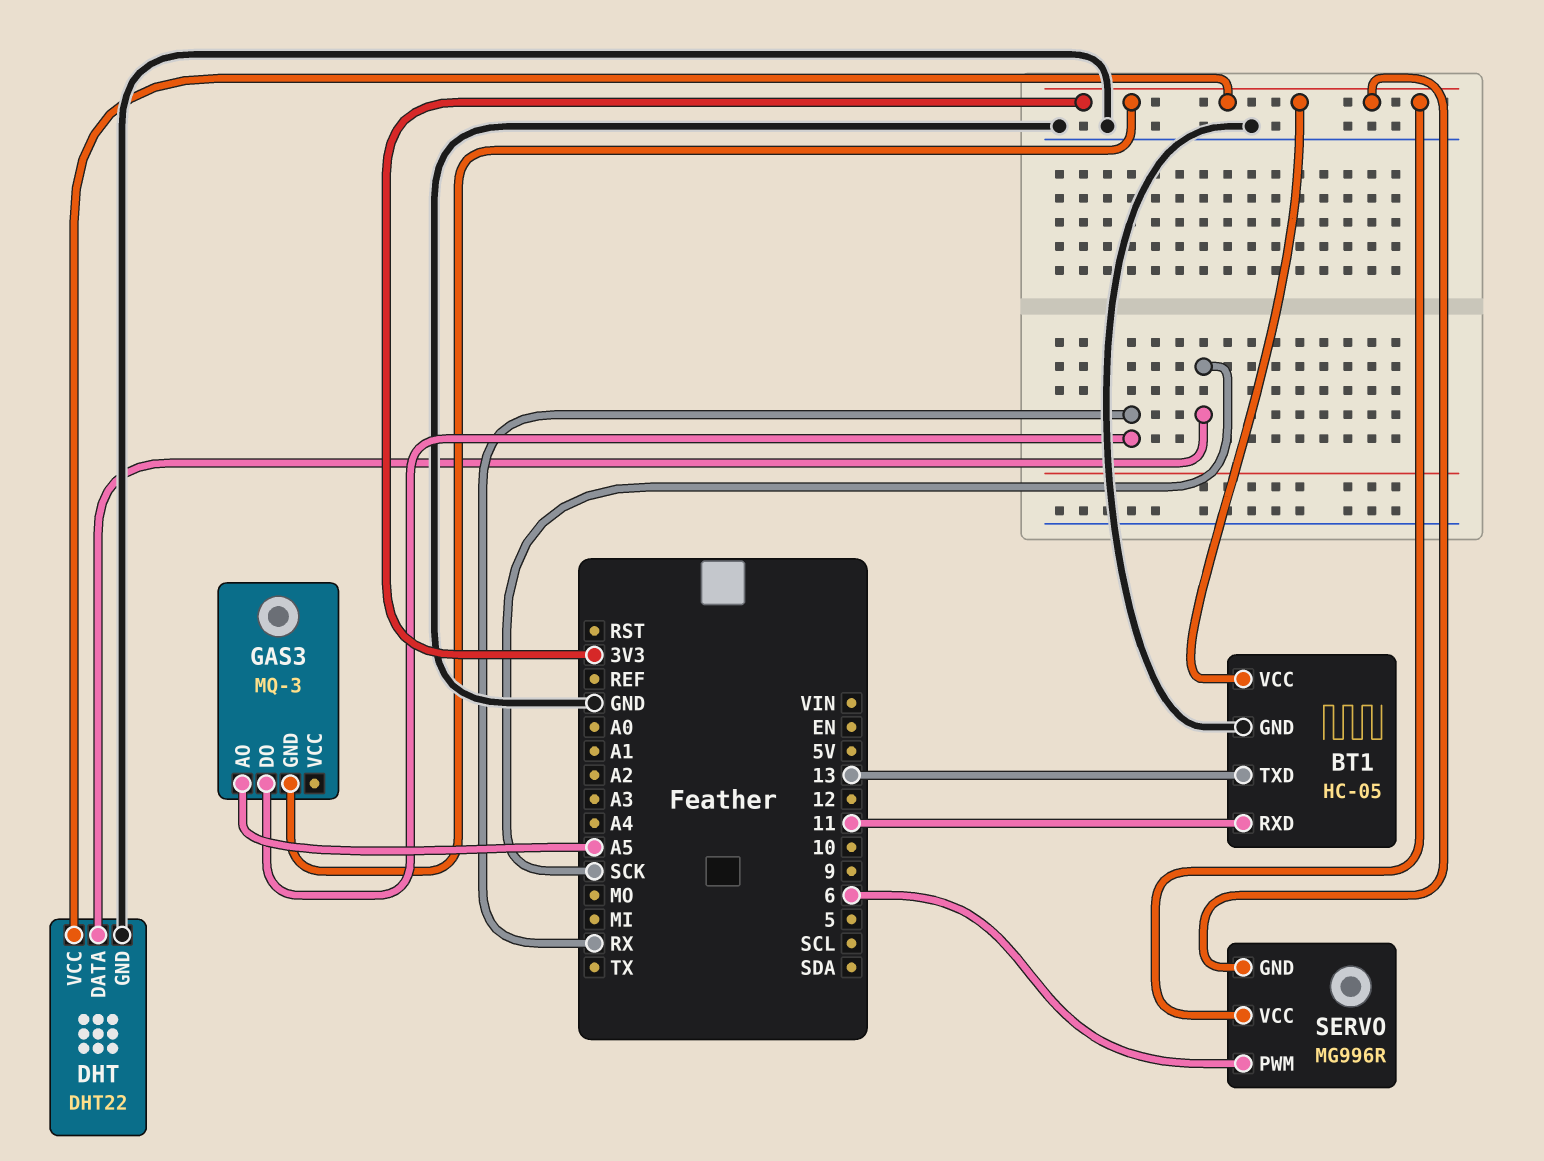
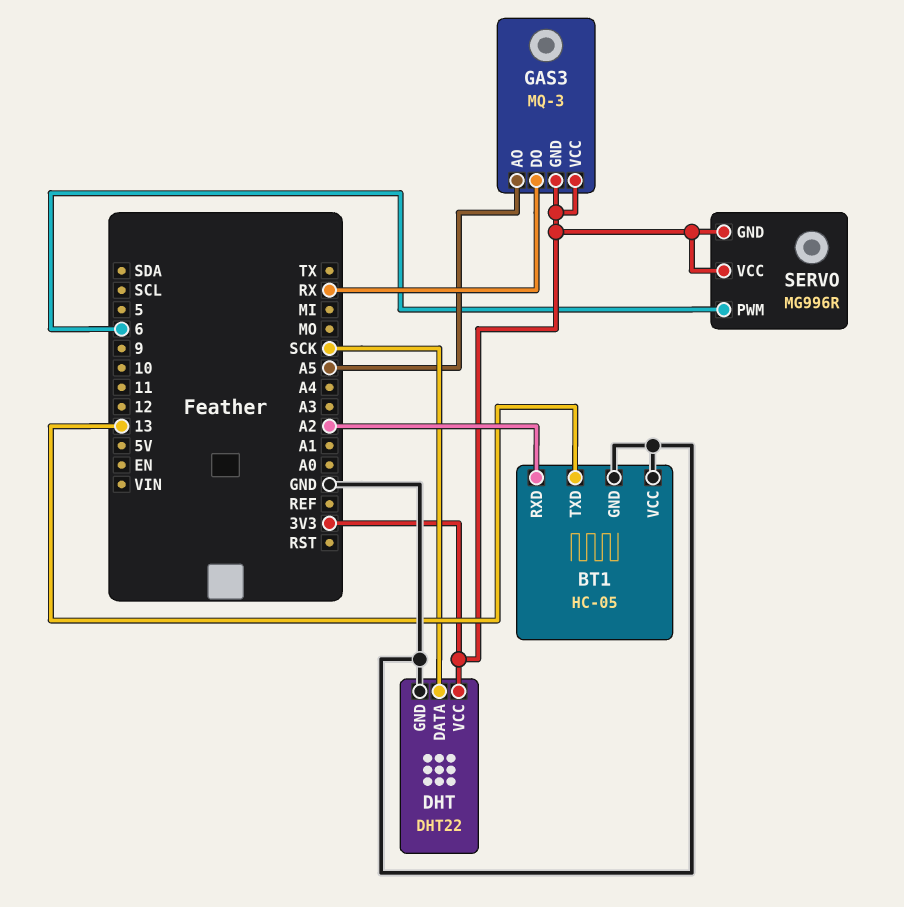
BT1 pin RXD: 11 -> A2
BT1 pin VCC: 3V3 -> GND
GAS3 pin VCC: none -> 3V3

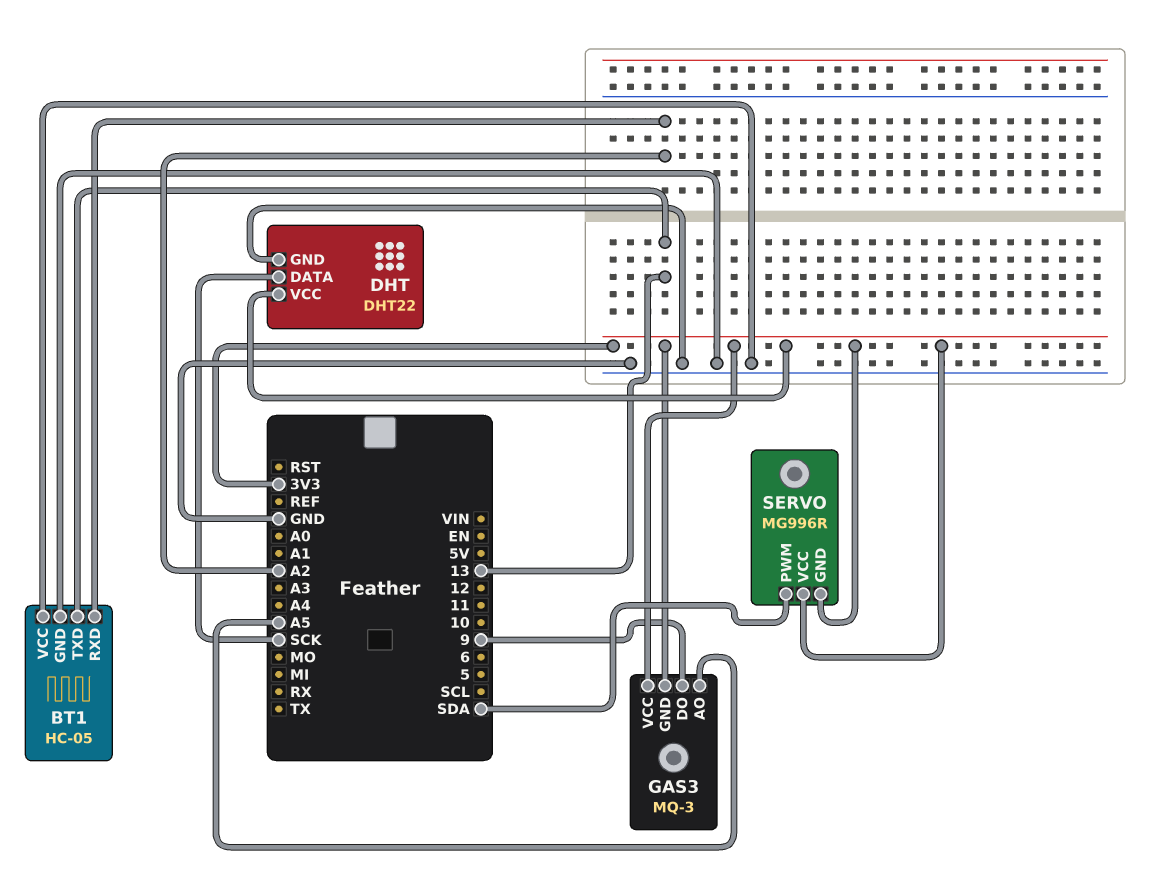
GAS3 pin DO: RX -> 9
SERVO pin PWM: 6 -> SDA

